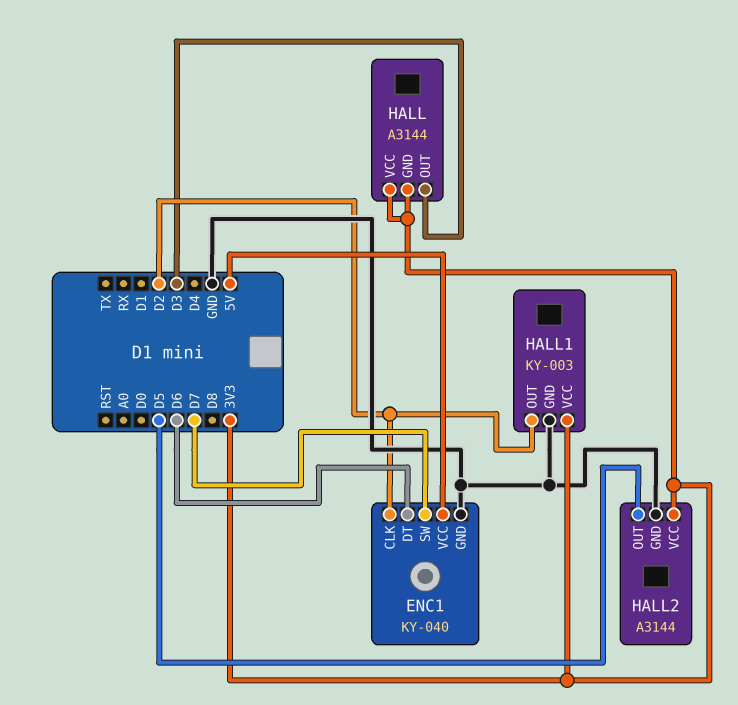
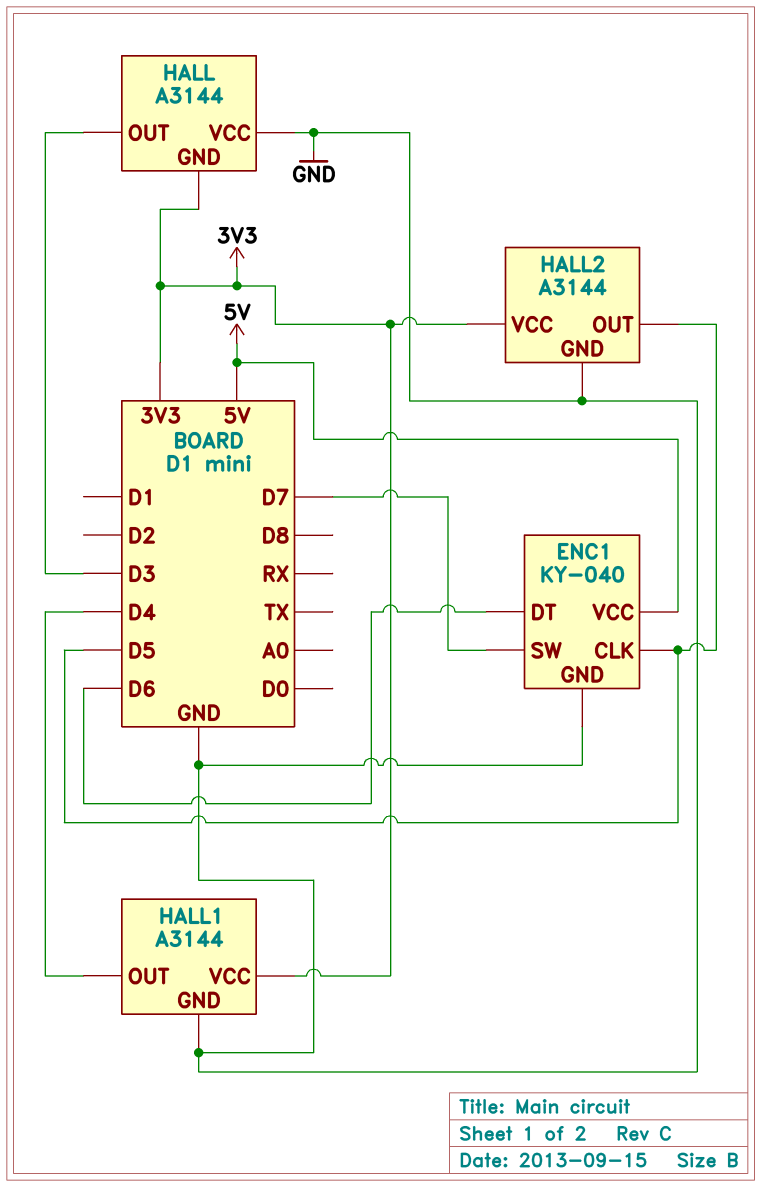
ENC1 pin CLK: D2 -> D5
HALL pin VCC: 3V3 -> GND
HALL1: KY-003 -> A3144
HALL1 pin OUT: D2 -> D4

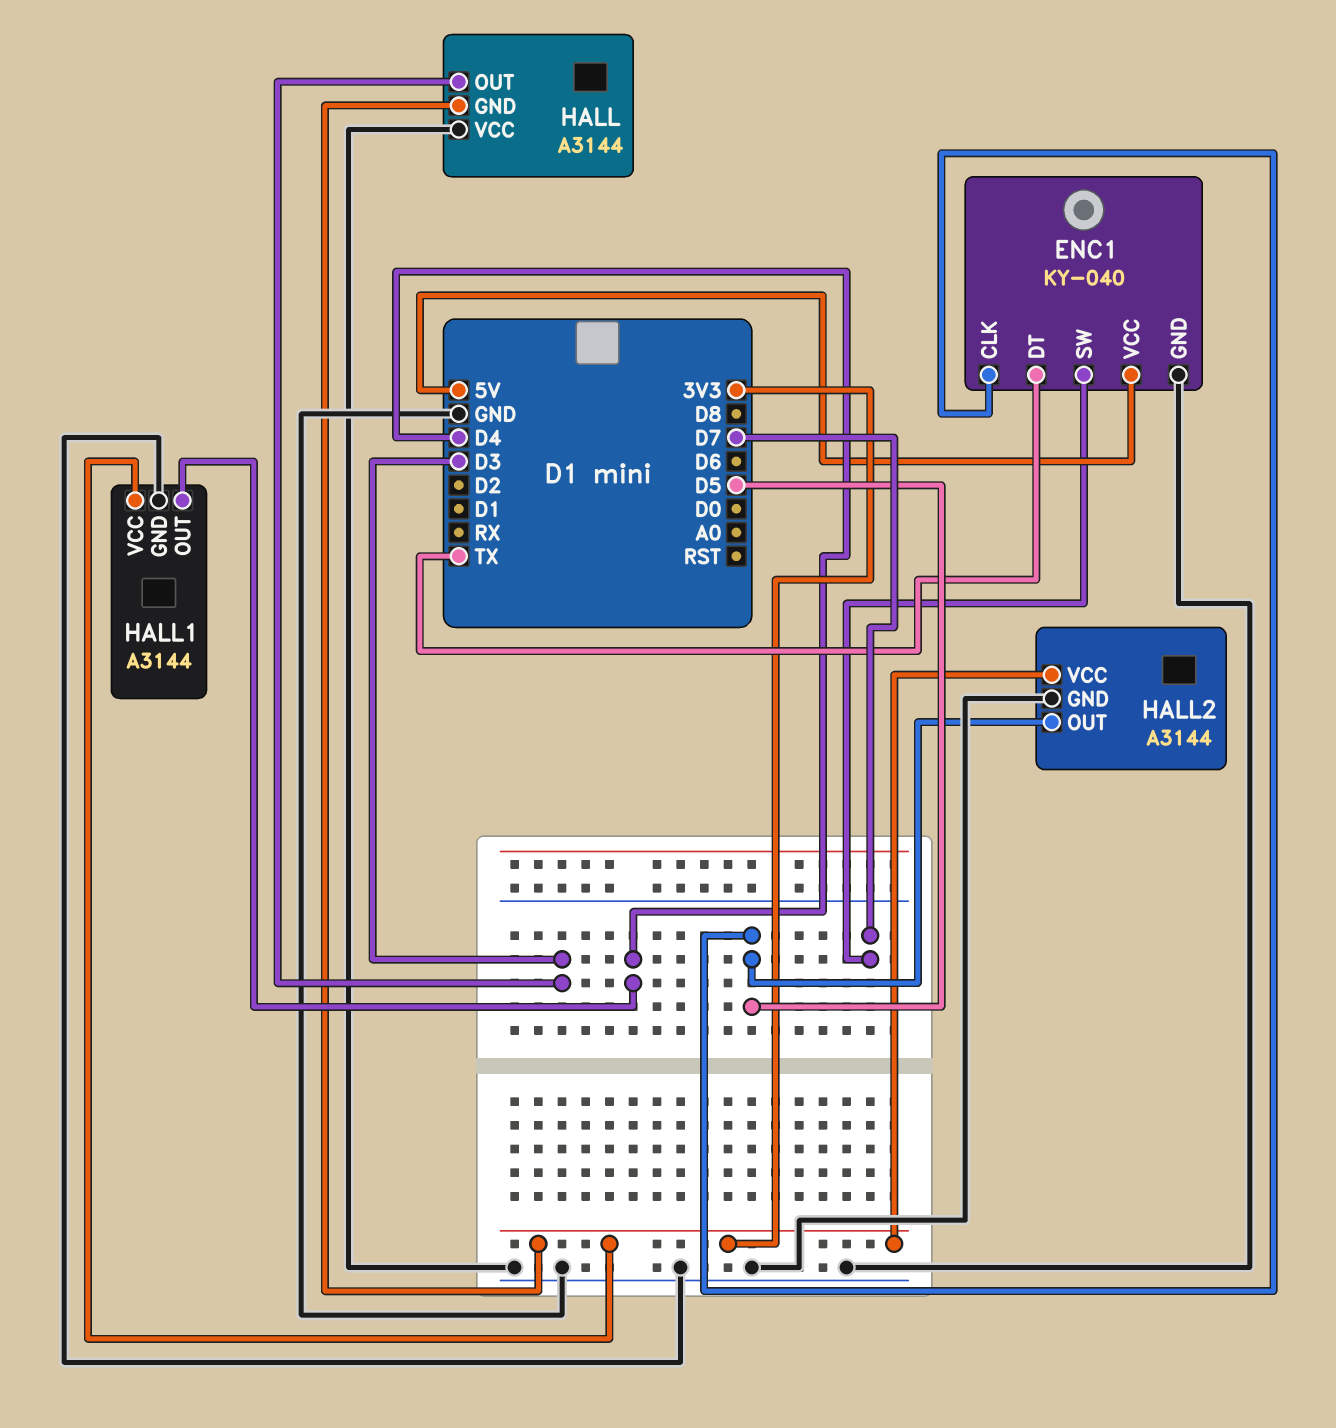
ENC1 pin DT: D6 -> TX

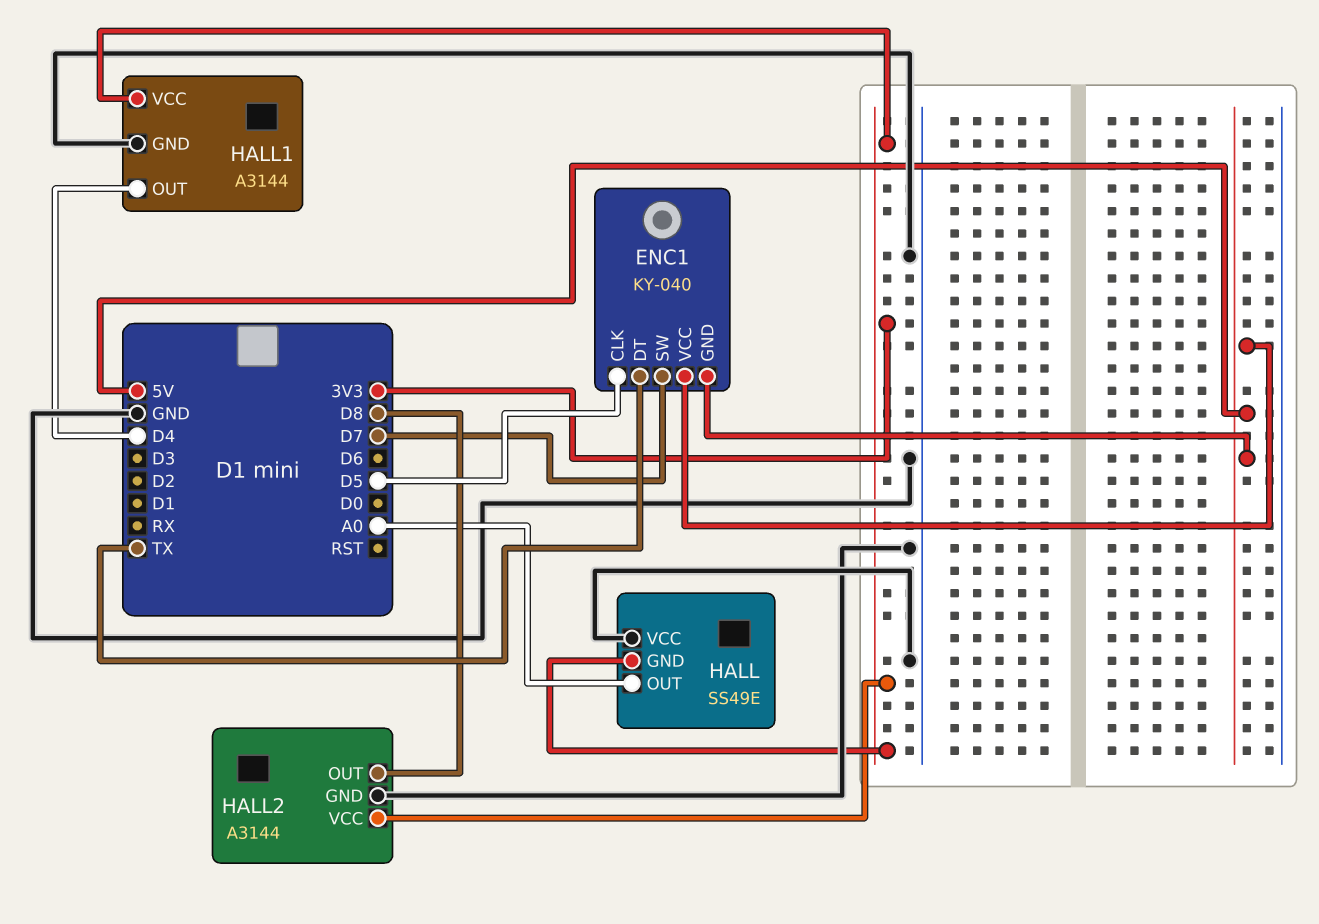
ENC1 pin GND: GND -> 5V
HALL: A3144 -> SS49E
HALL pin OUT: D3 -> A0
HALL2 pin OUT: D5 -> D8

